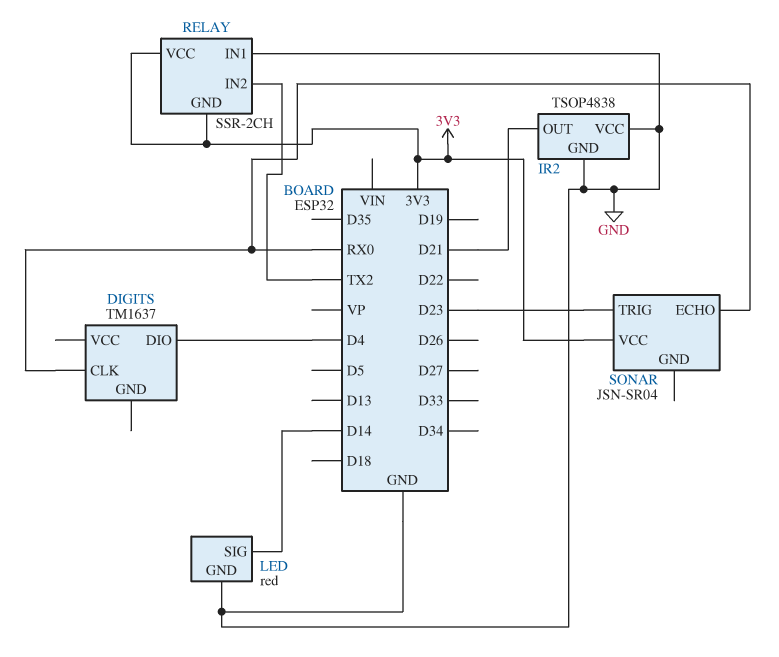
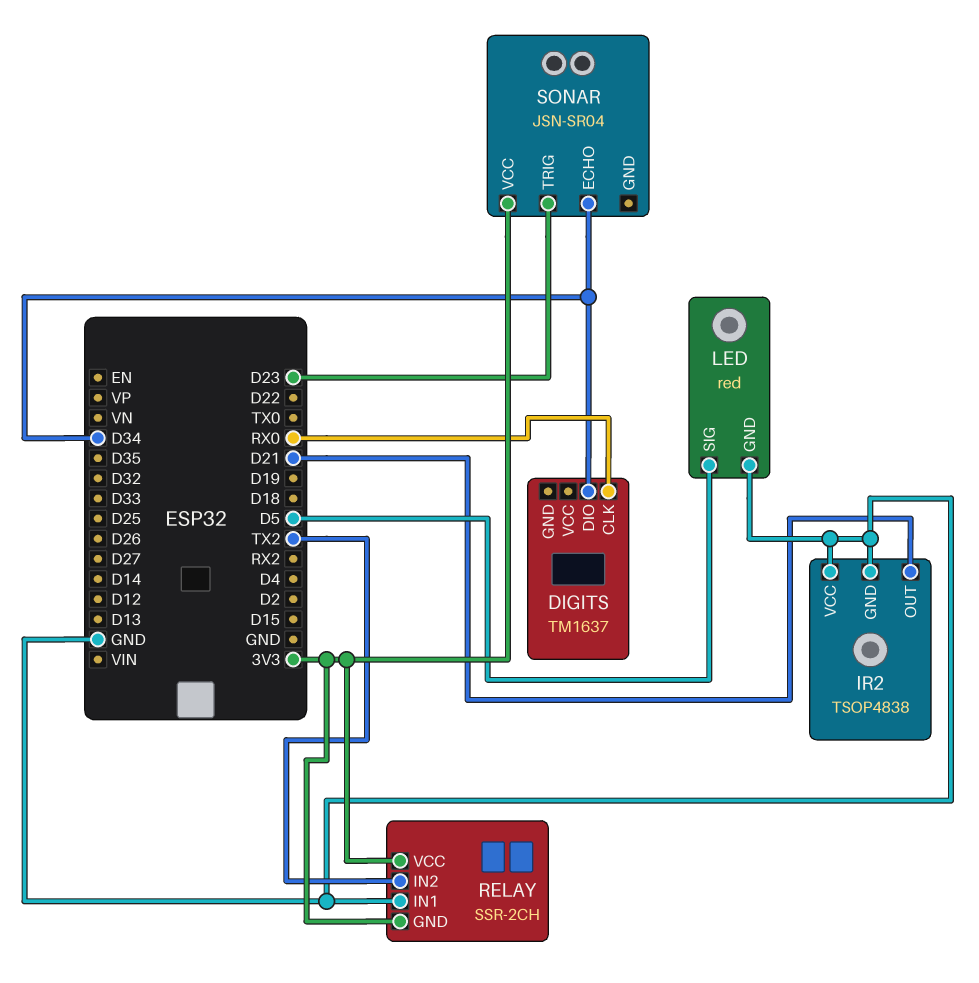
DIGITS pin DIO: D4 -> D34
LED pin SIG: D14 -> D5
SONAR pin ECHO: RX0 -> D34

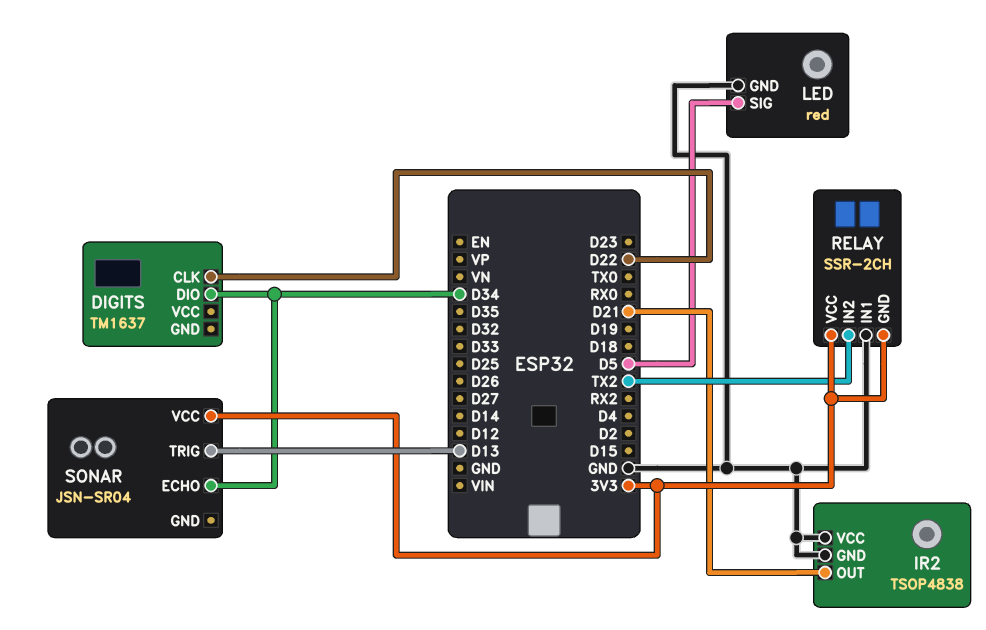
DIGITS pin CLK: RX0 -> D22
SONAR pin TRIG: D23 -> D13

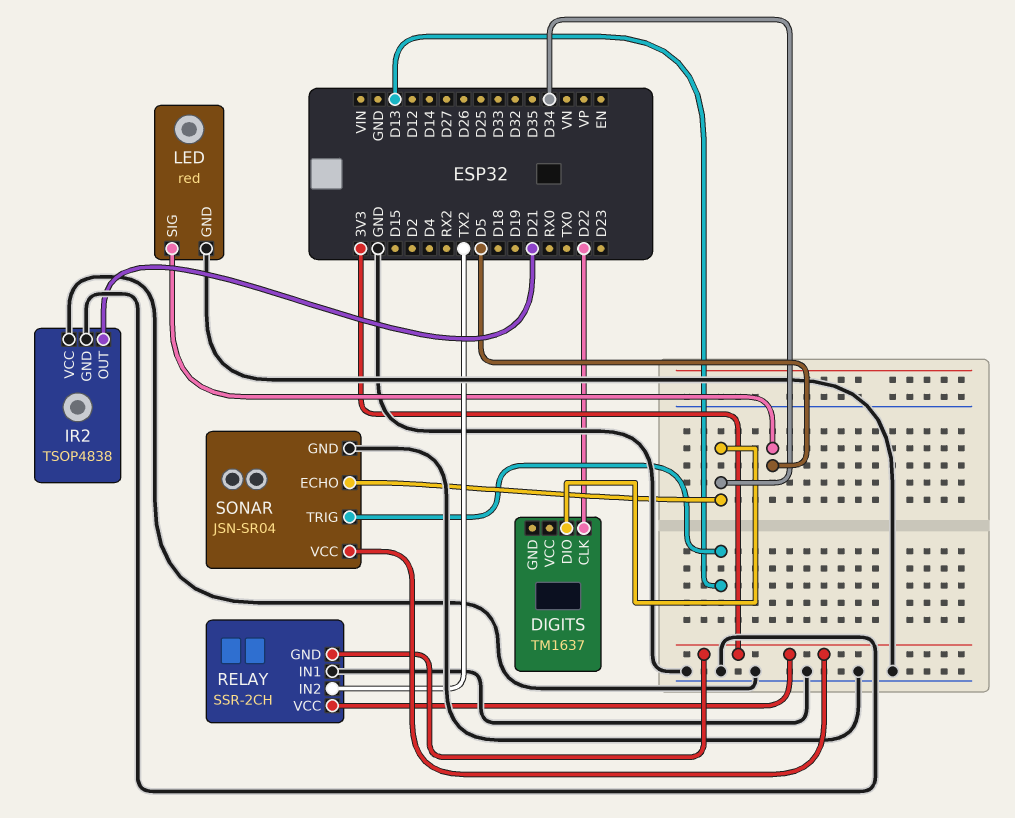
SONAR pin GND: none -> GND

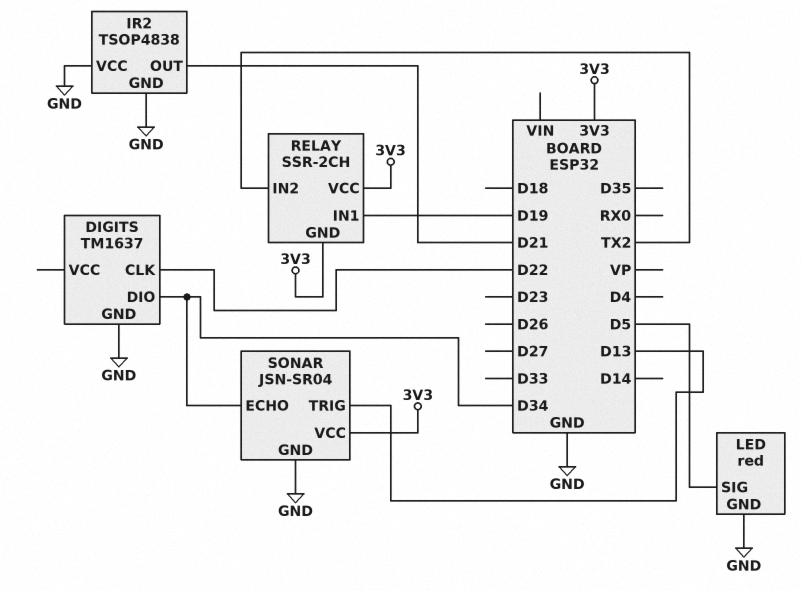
DIGITS pin GND: none -> GND
RELAY pin IN1: GND -> D19

